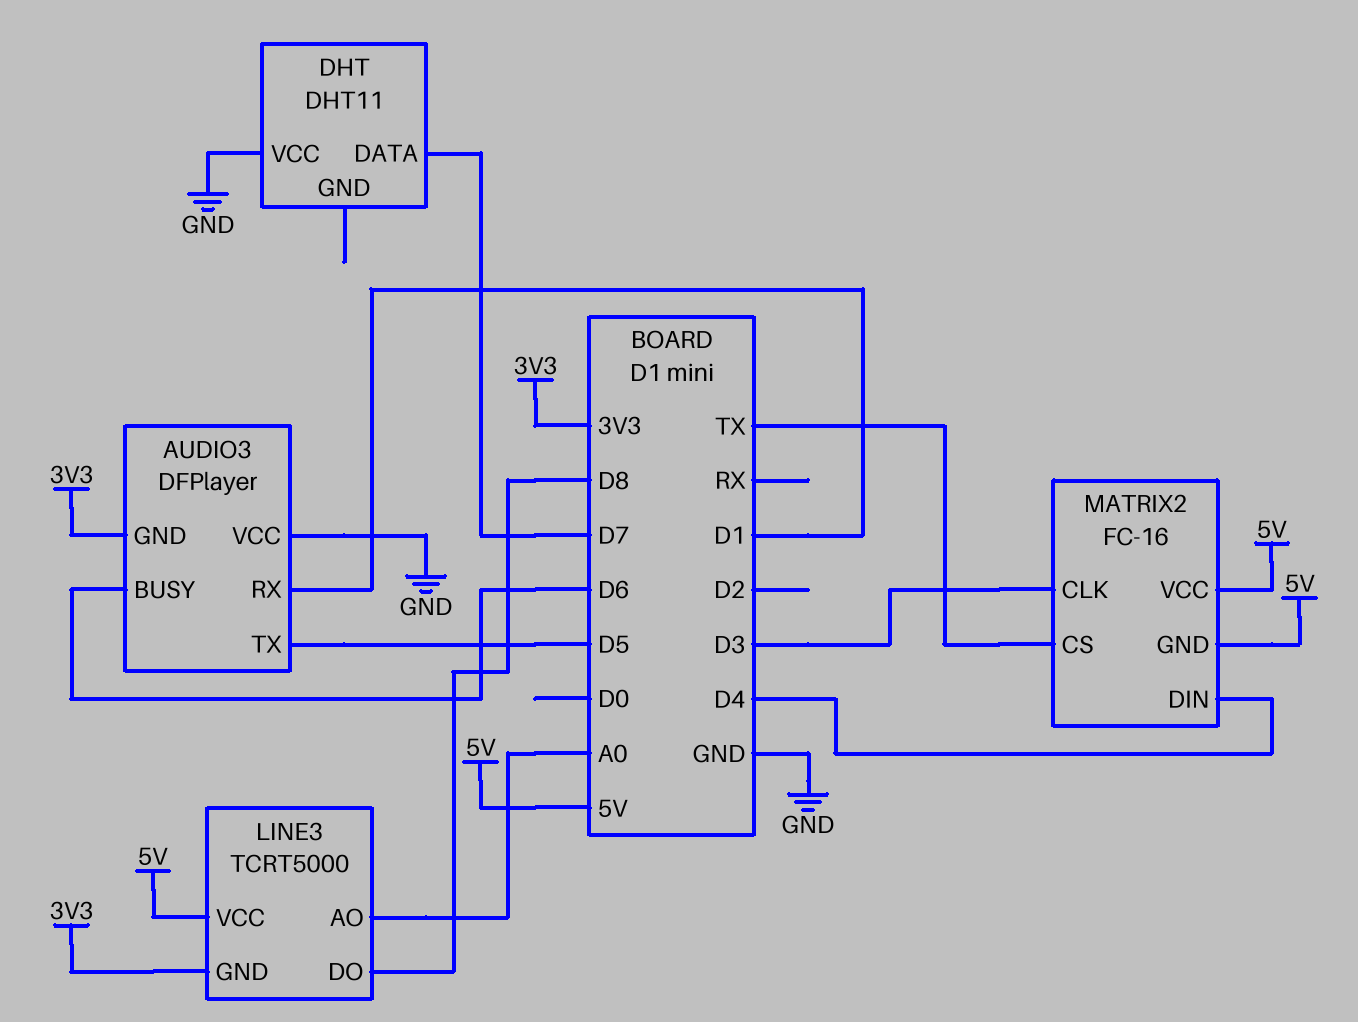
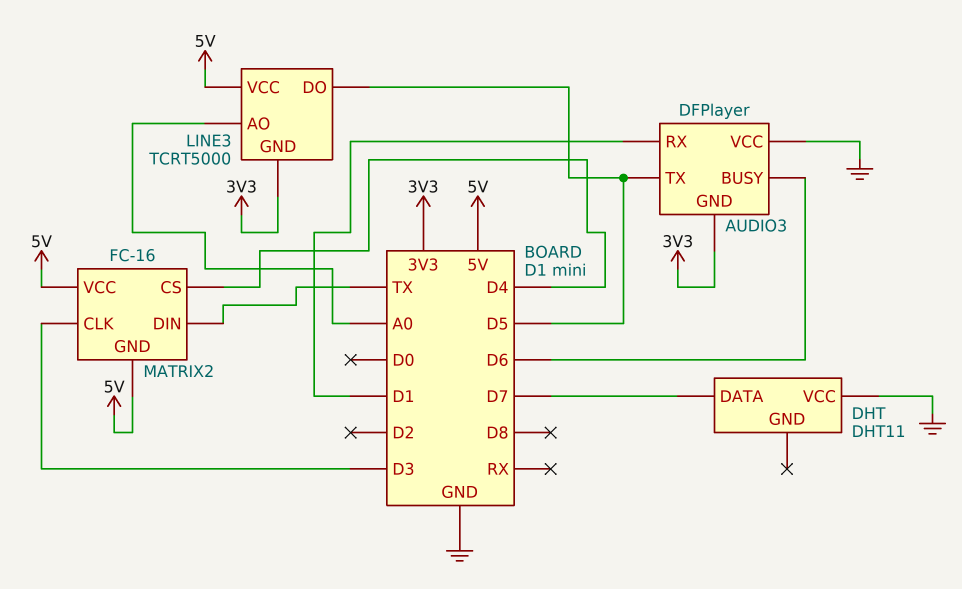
LINE3 pin DO: D8 -> D5
MATRIX2 pin CS: TX -> D4
MATRIX2 pin DIN: D4 -> TX

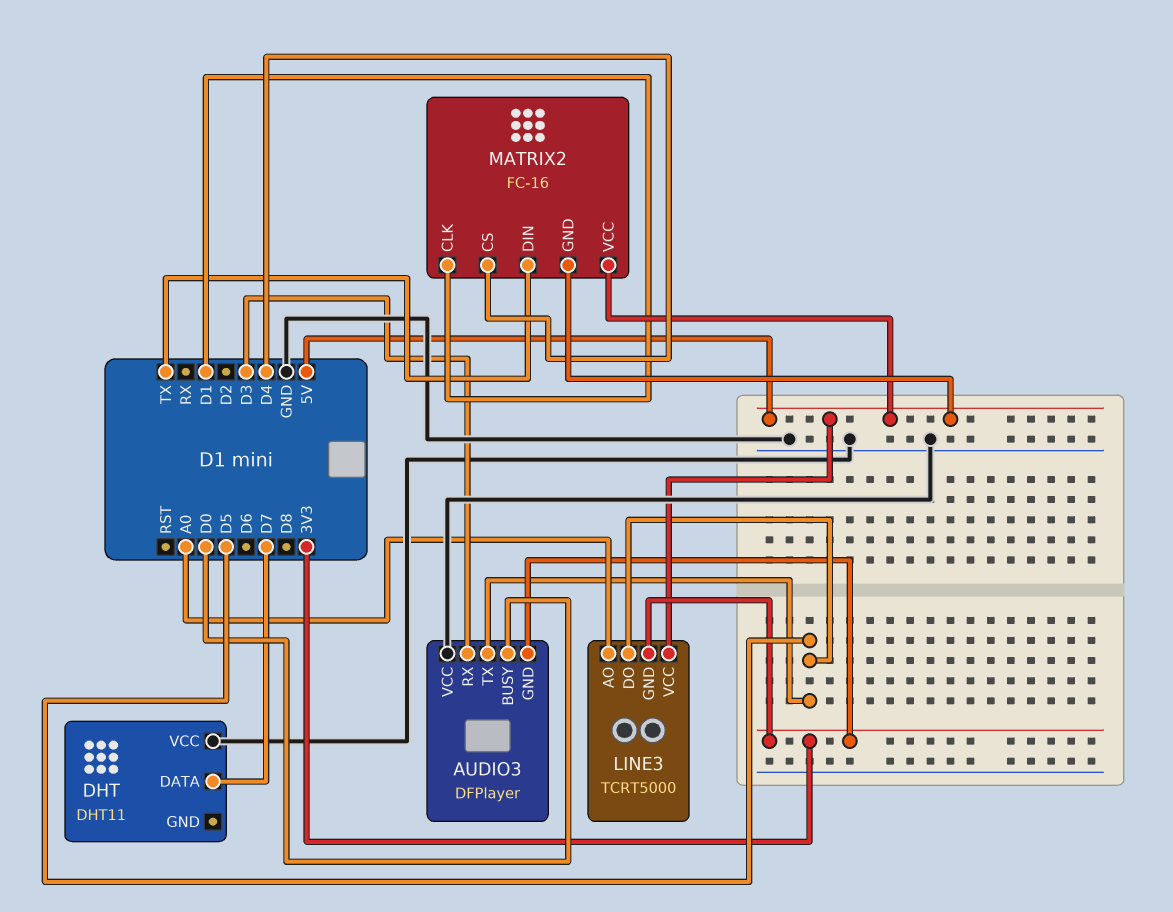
AUDIO3 pin BUSY: D6 -> D0
AUDIO3 pin RX: D1 -> D3
MATRIX2 pin CLK: D3 -> D1

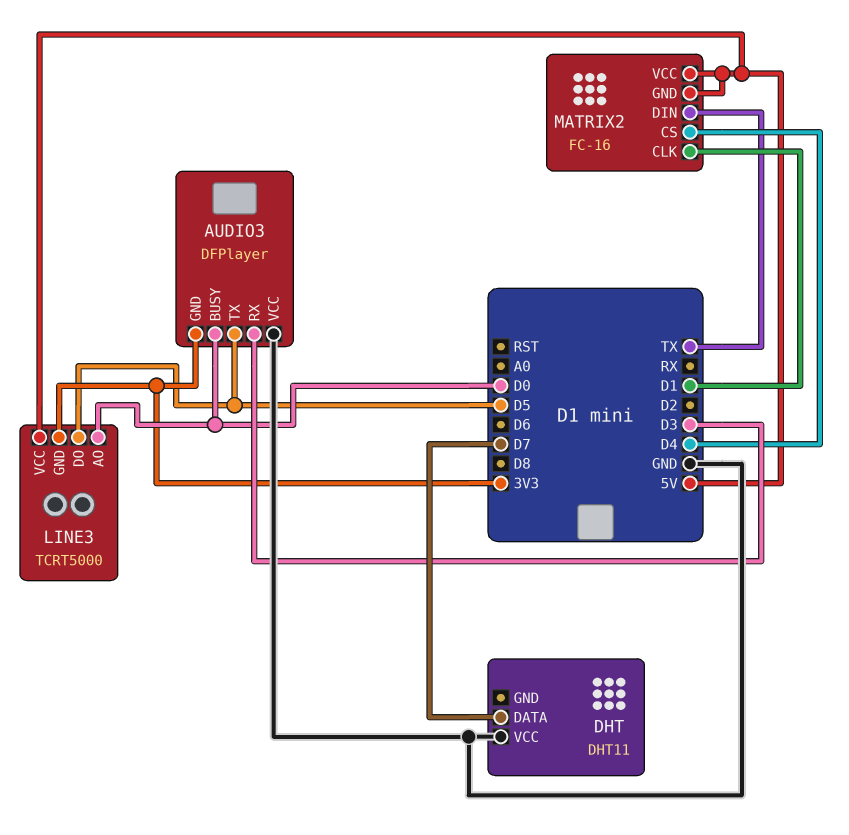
LINE3 pin AO: A0 -> D0

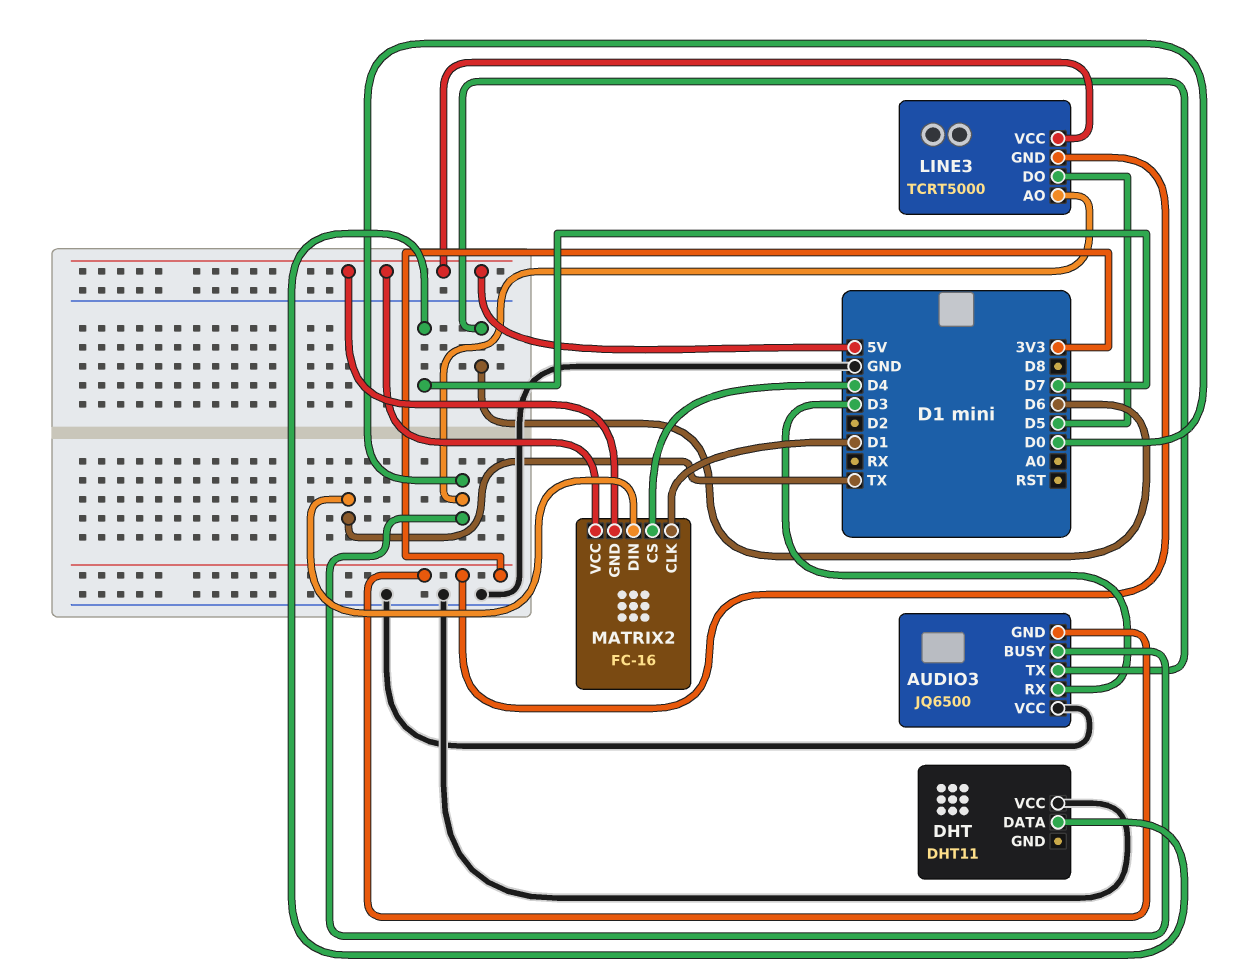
AUDIO3: DFPlayer -> JQ6500
AUDIO3 pin TX: D5 -> D6

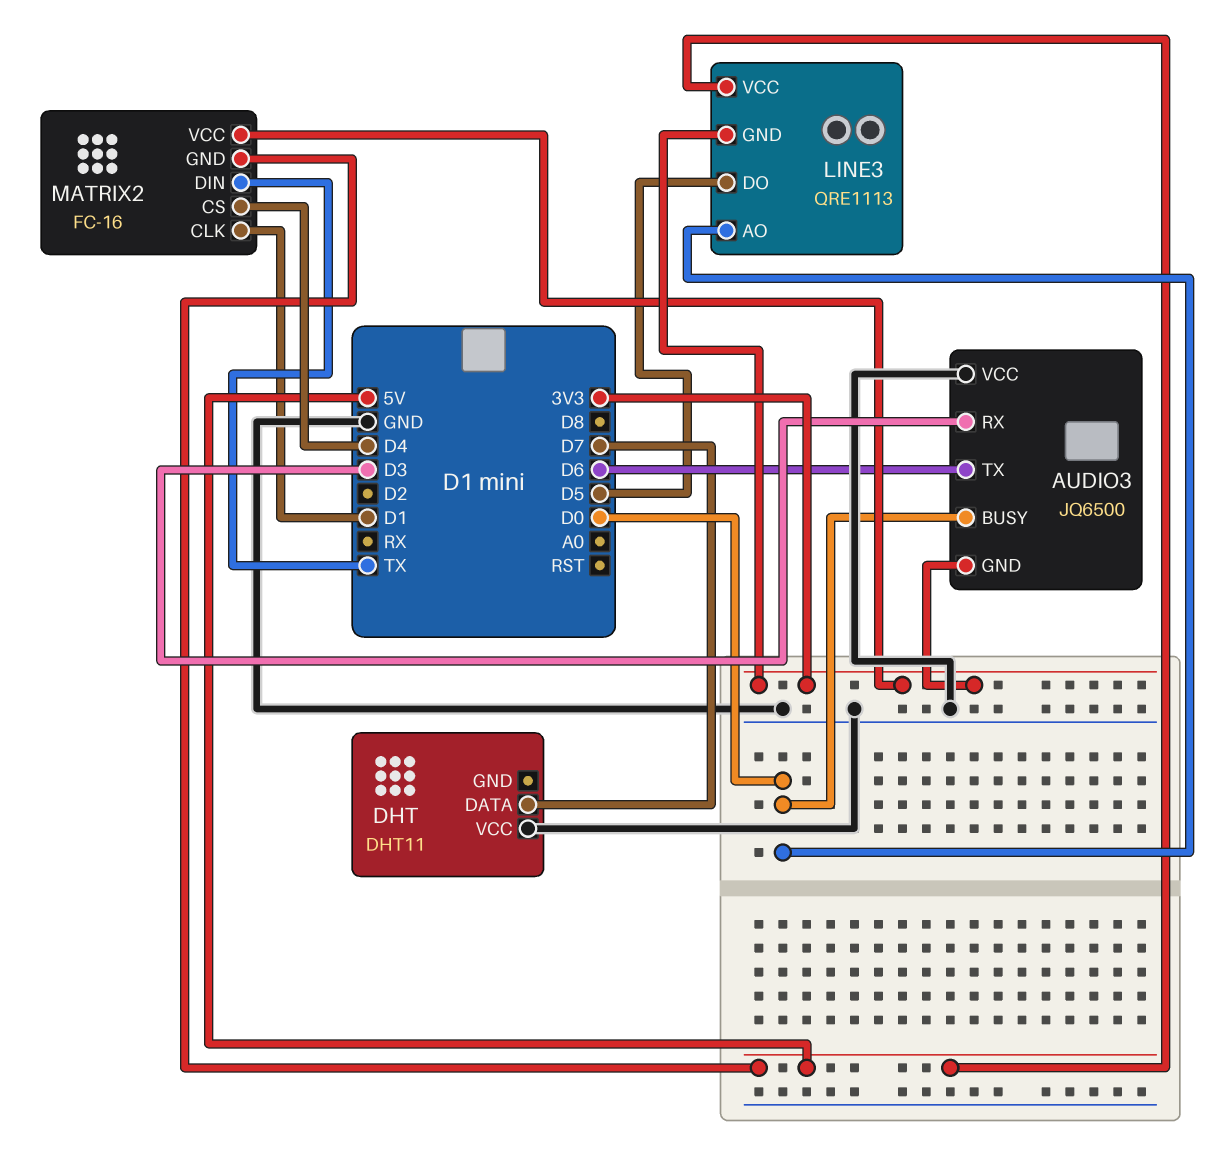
LINE3: TCRT5000 -> QRE1113
MATRIX2 pin VCC: 5V -> 3V3

